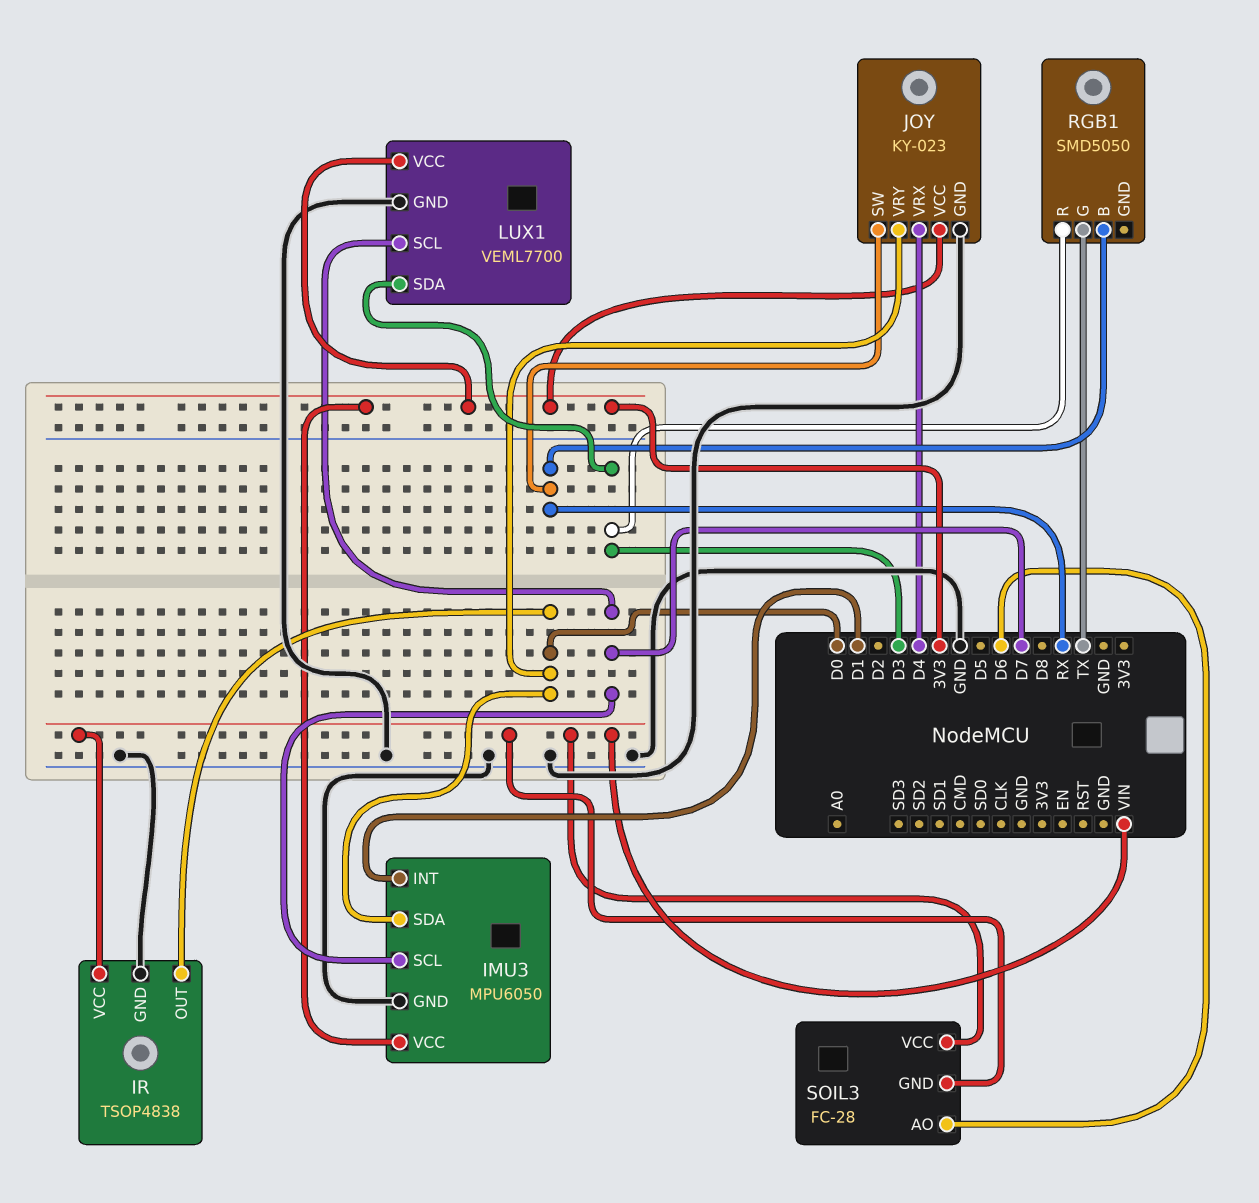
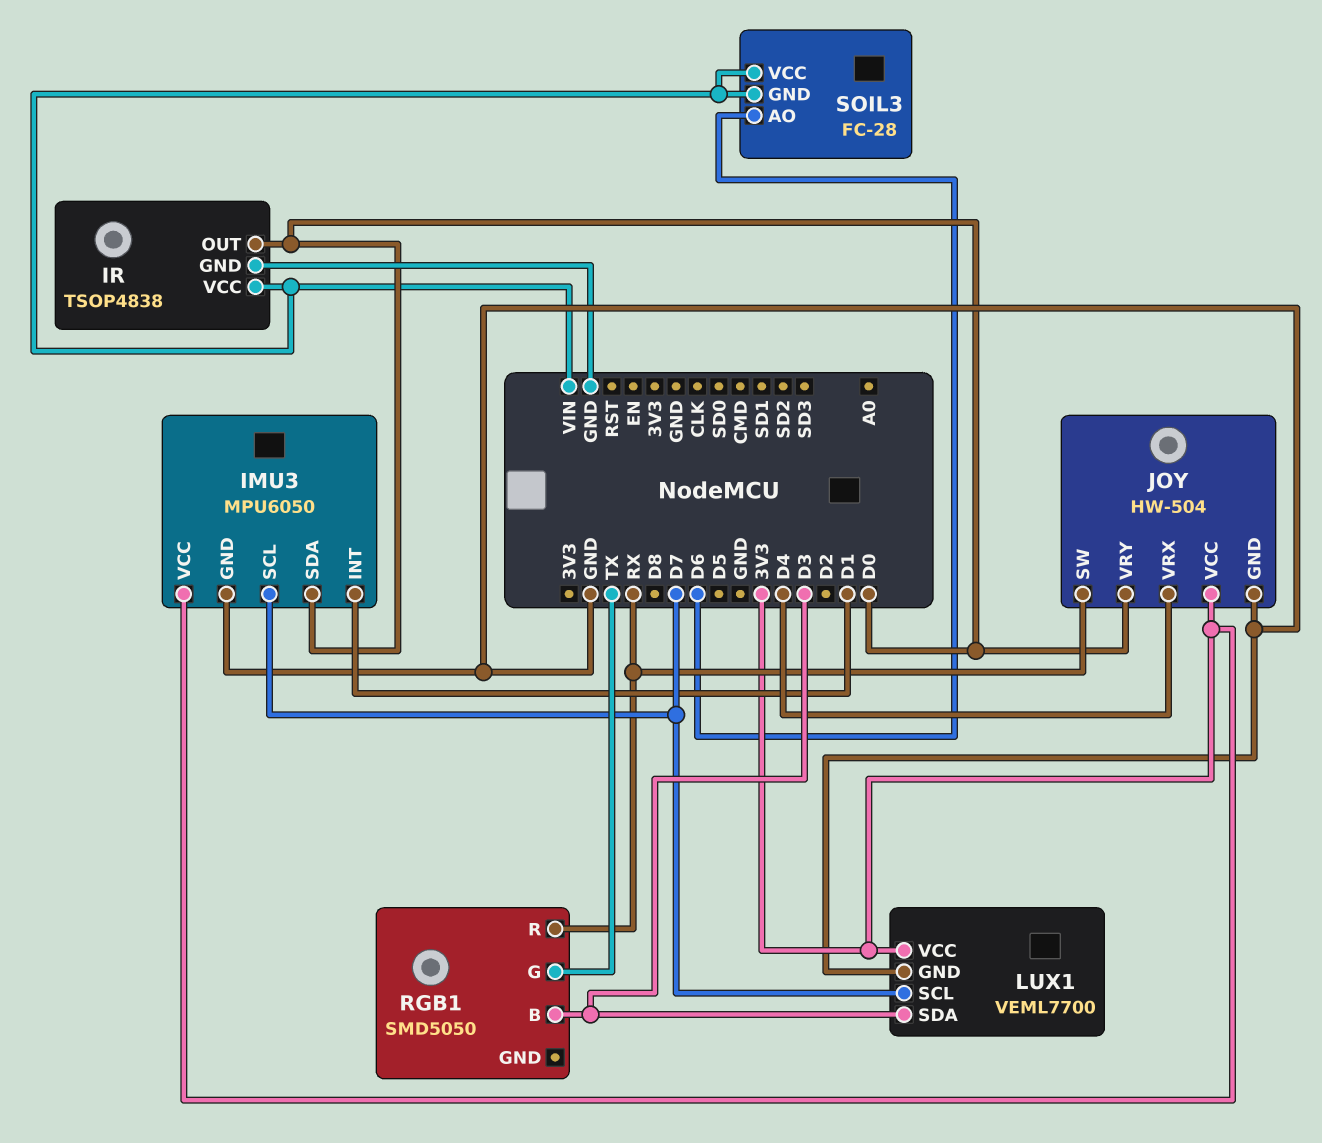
JOY: KY-023 -> HW-504
RGB1 pin B: RX -> D3
RGB1 pin R: D3 -> RX

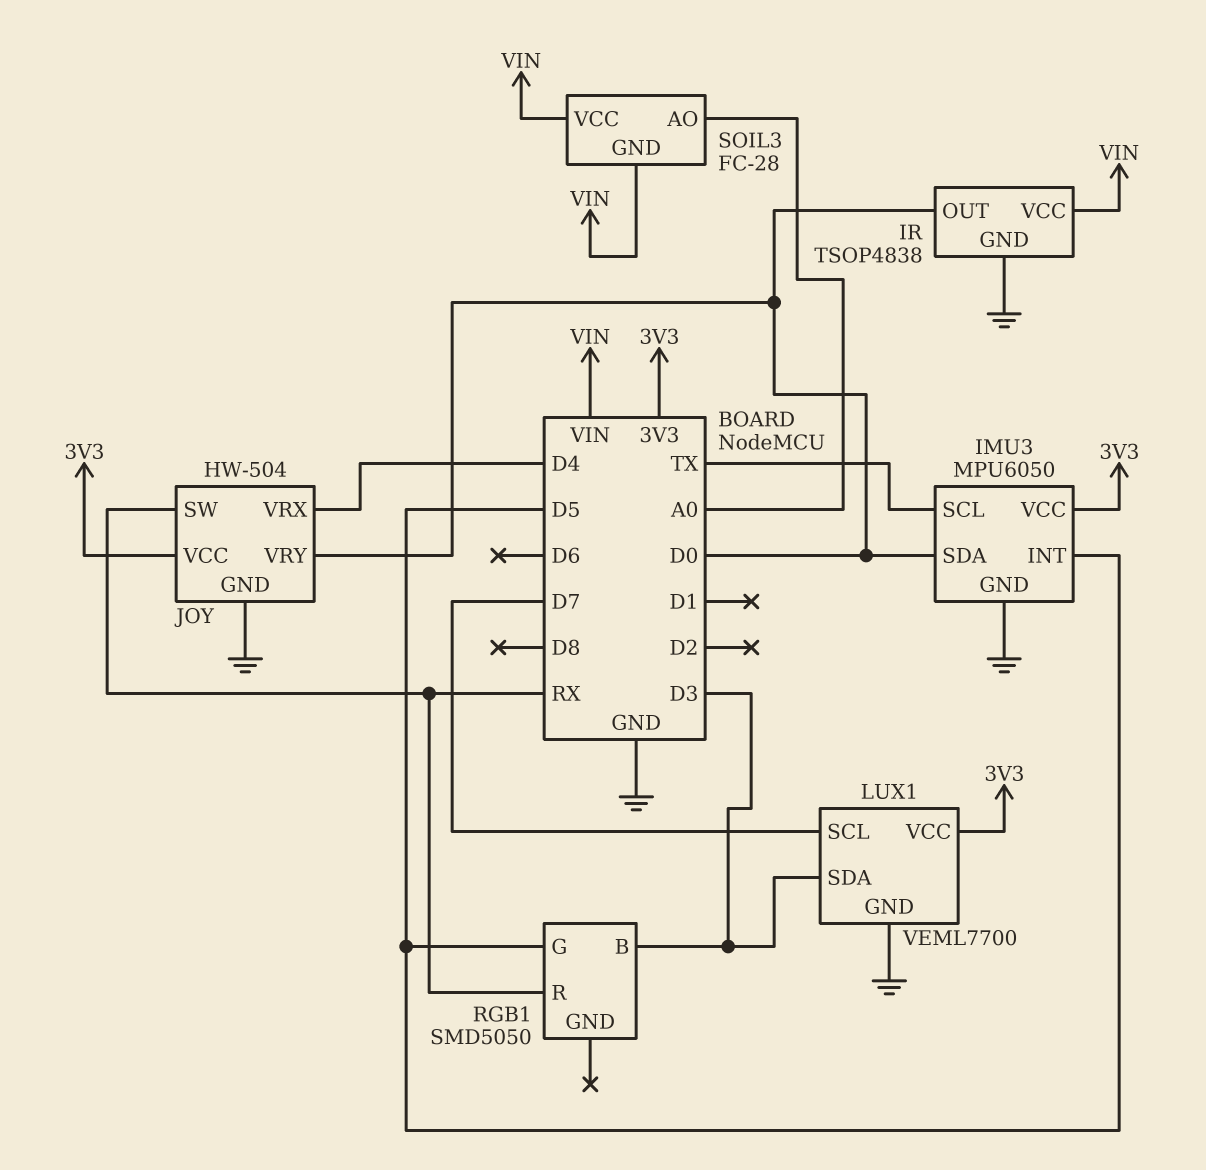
IMU3 pin INT: D1 -> D5
IMU3 pin SCL: D7 -> TX
RGB1 pin G: TX -> D5
SOIL3 pin AO: D6 -> A0

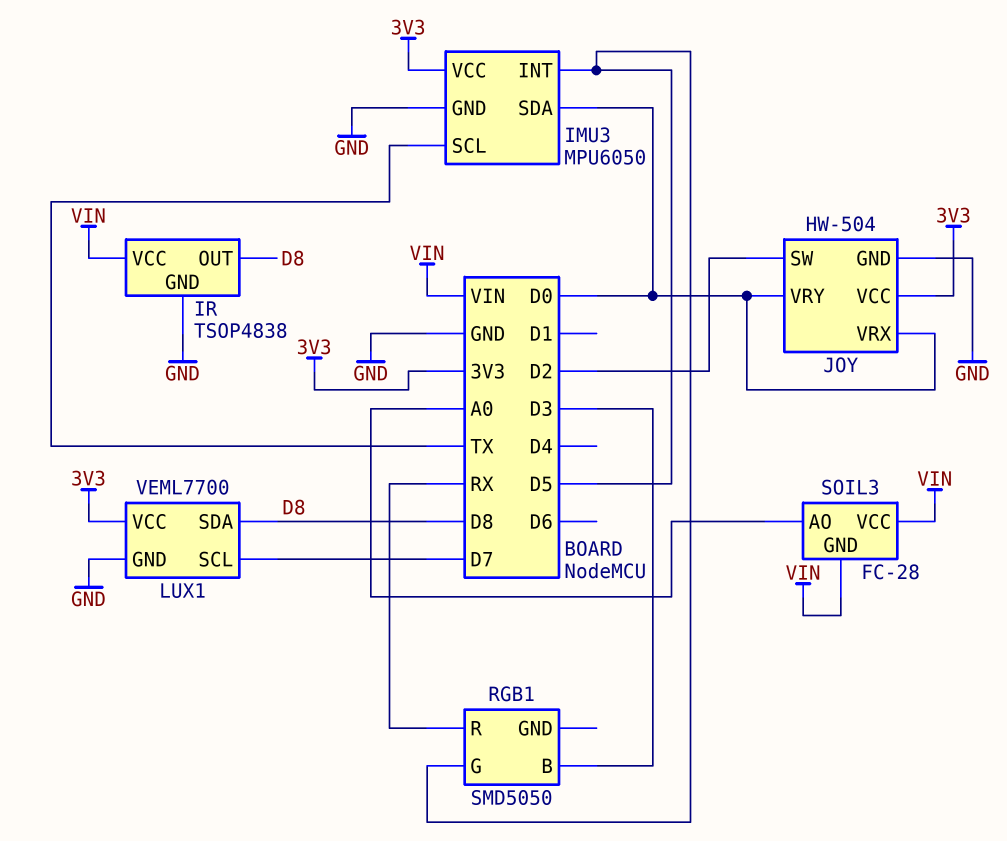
IR pin OUT: D0 -> D8
JOY pin SW: RX -> D2
JOY pin VRX: D4 -> D0
LUX1 pin SDA: D3 -> D8

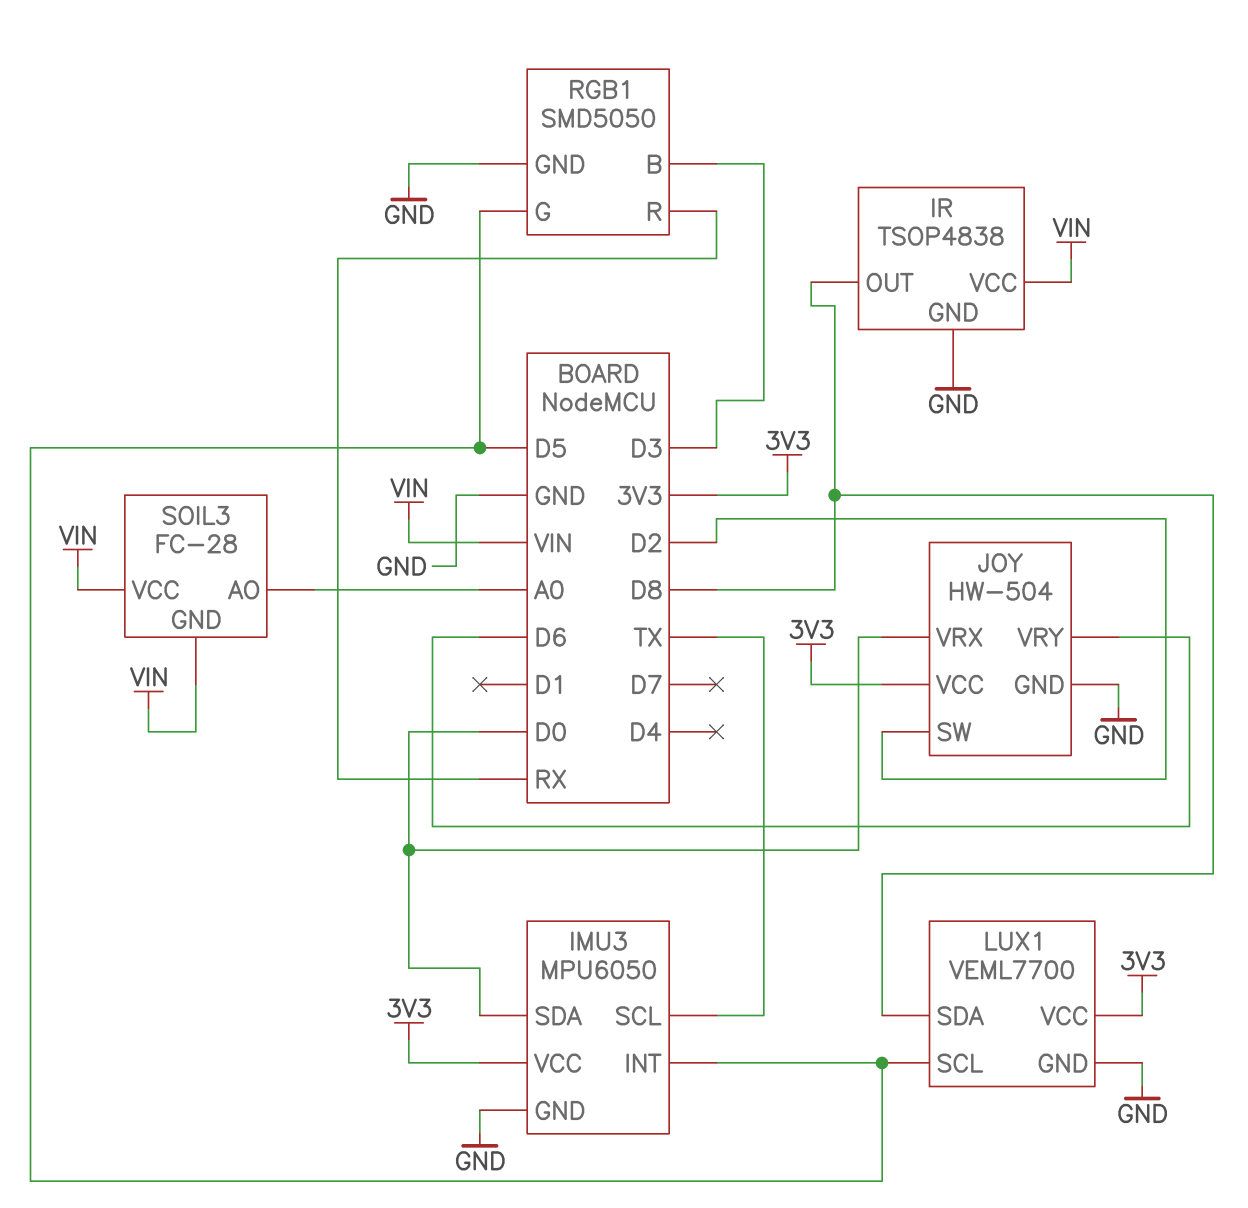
JOY pin VRY: D0 -> D6
LUX1 pin SCL: D7 -> D5
RGB1 pin GND: none -> GND

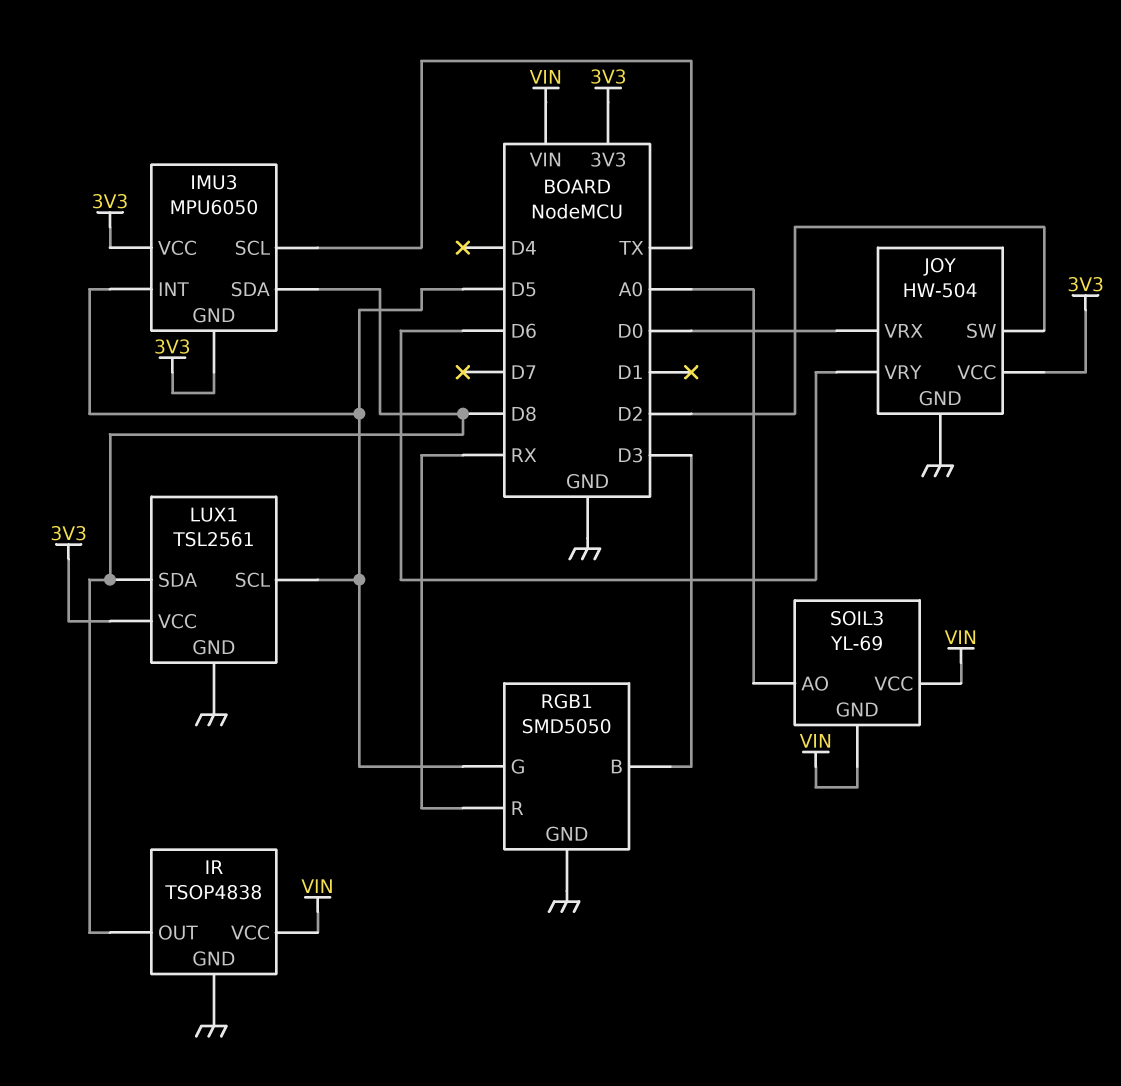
IMU3 pin GND: GND -> 3V3
IMU3 pin SDA: D0 -> D8
LUX1: VEML7700 -> TSL2561
SOIL3: FC-28 -> YL-69

